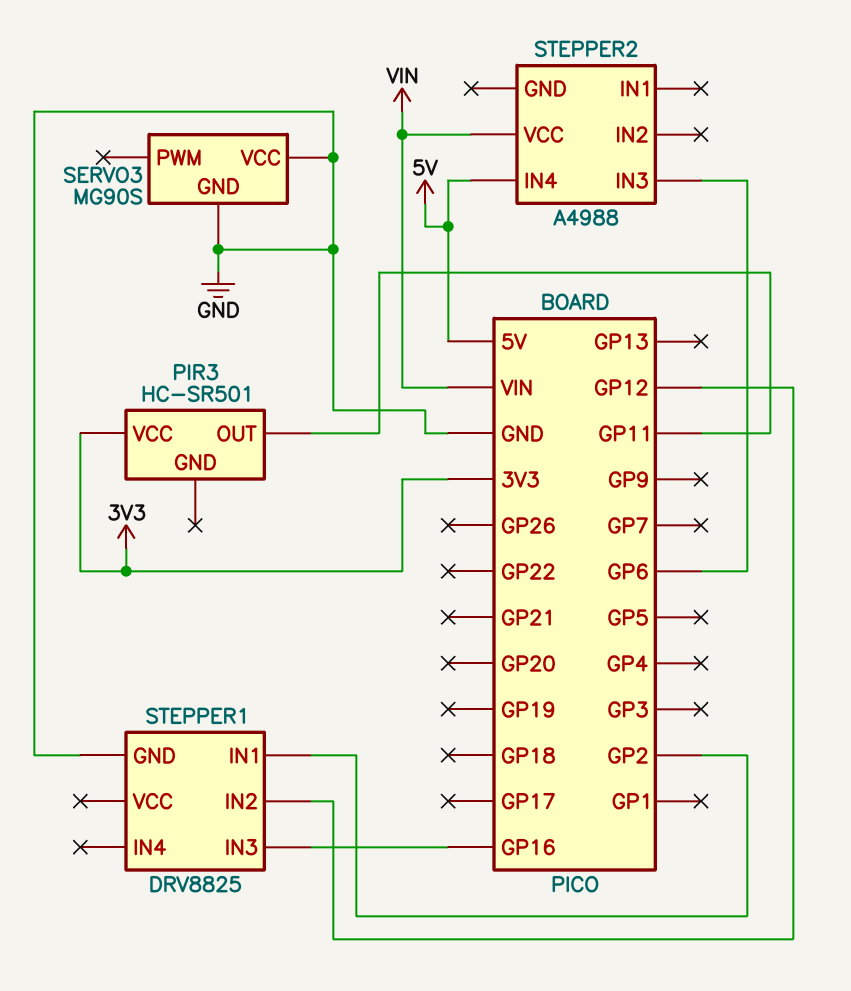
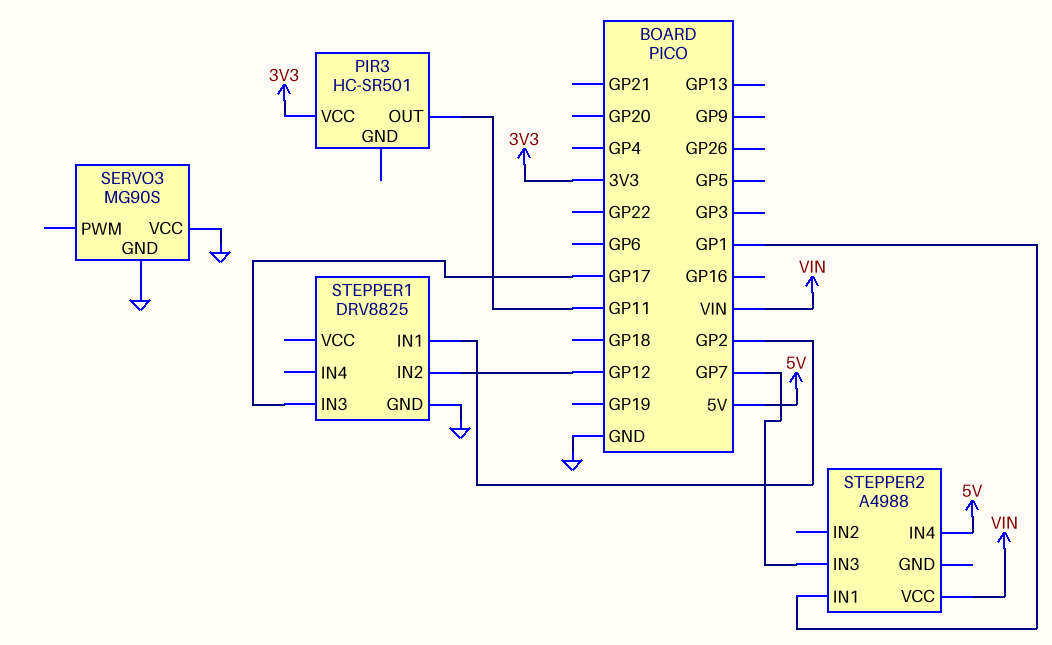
STEPPER1 pin IN3: GP16 -> GP17
STEPPER2 pin IN1: none -> GP1
STEPPER2 pin IN3: GP6 -> GP7

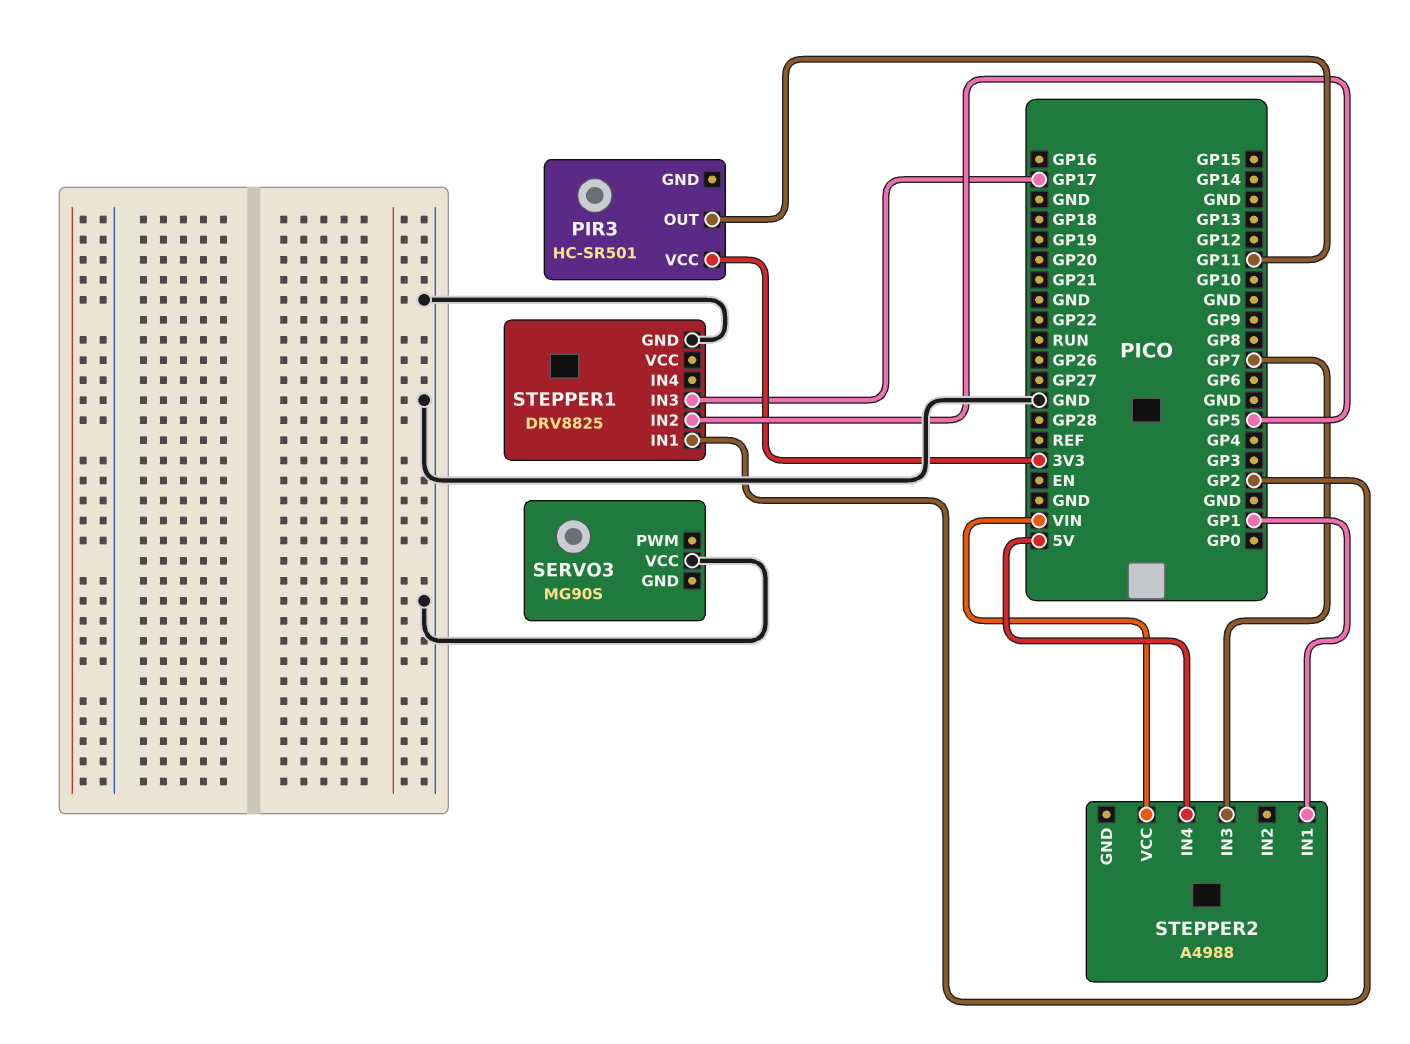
SERVO3 pin GND: GND -> none
STEPPER1 pin IN2: GP12 -> GP5

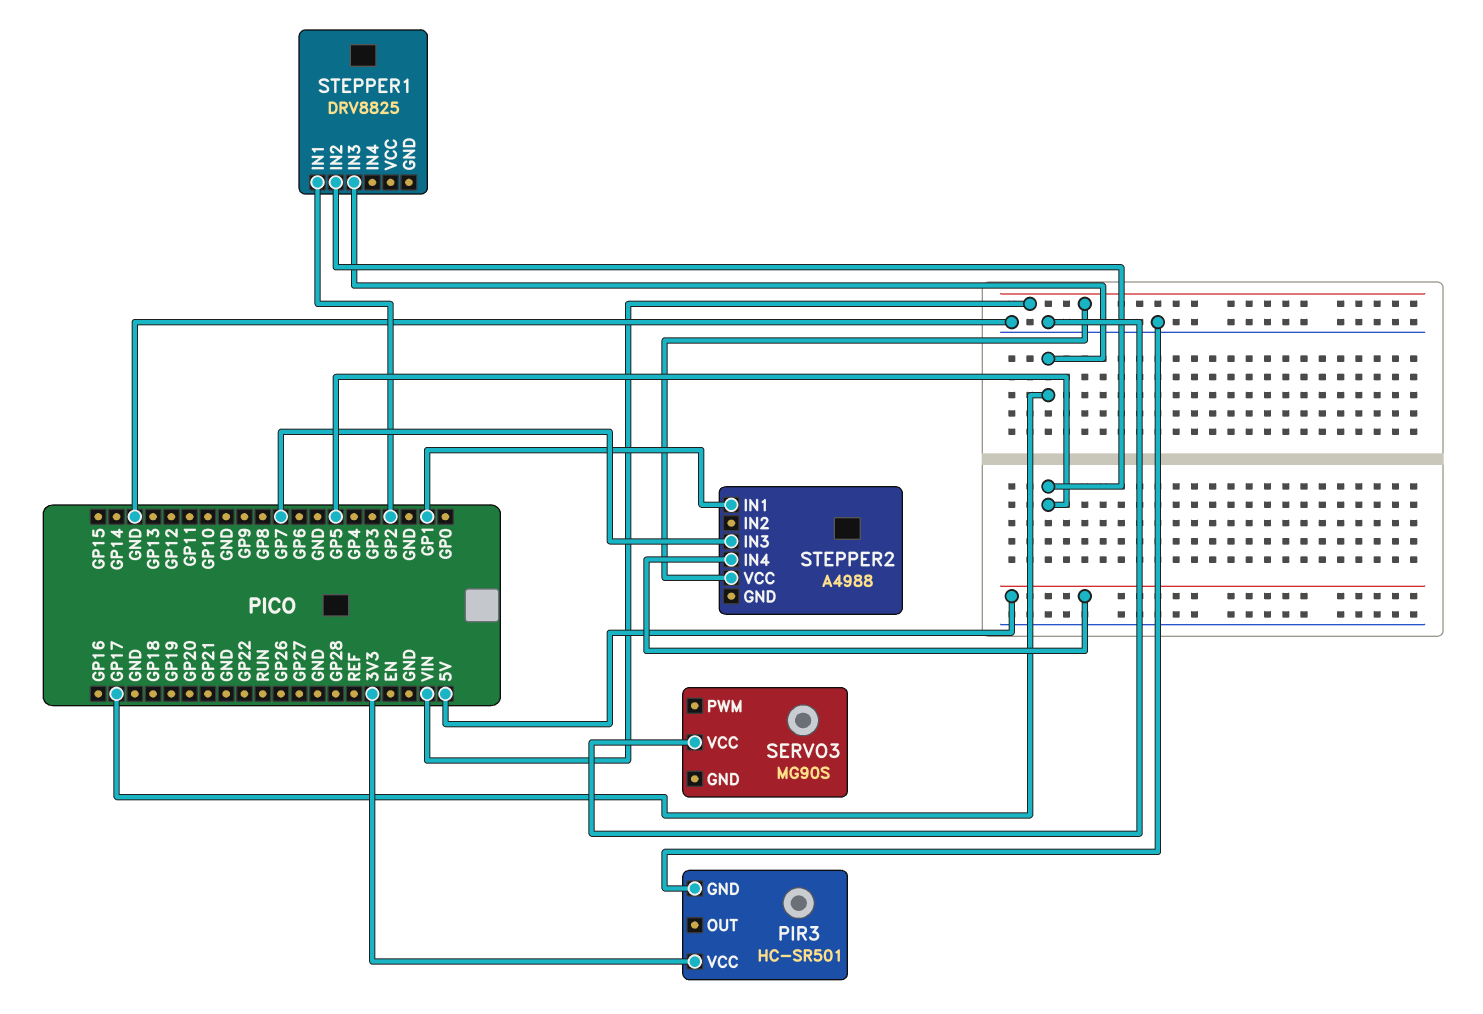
PIR3 pin GND: none -> GND
PIR3 pin OUT: GP11 -> none
STEPPER1 pin GND: GND -> none

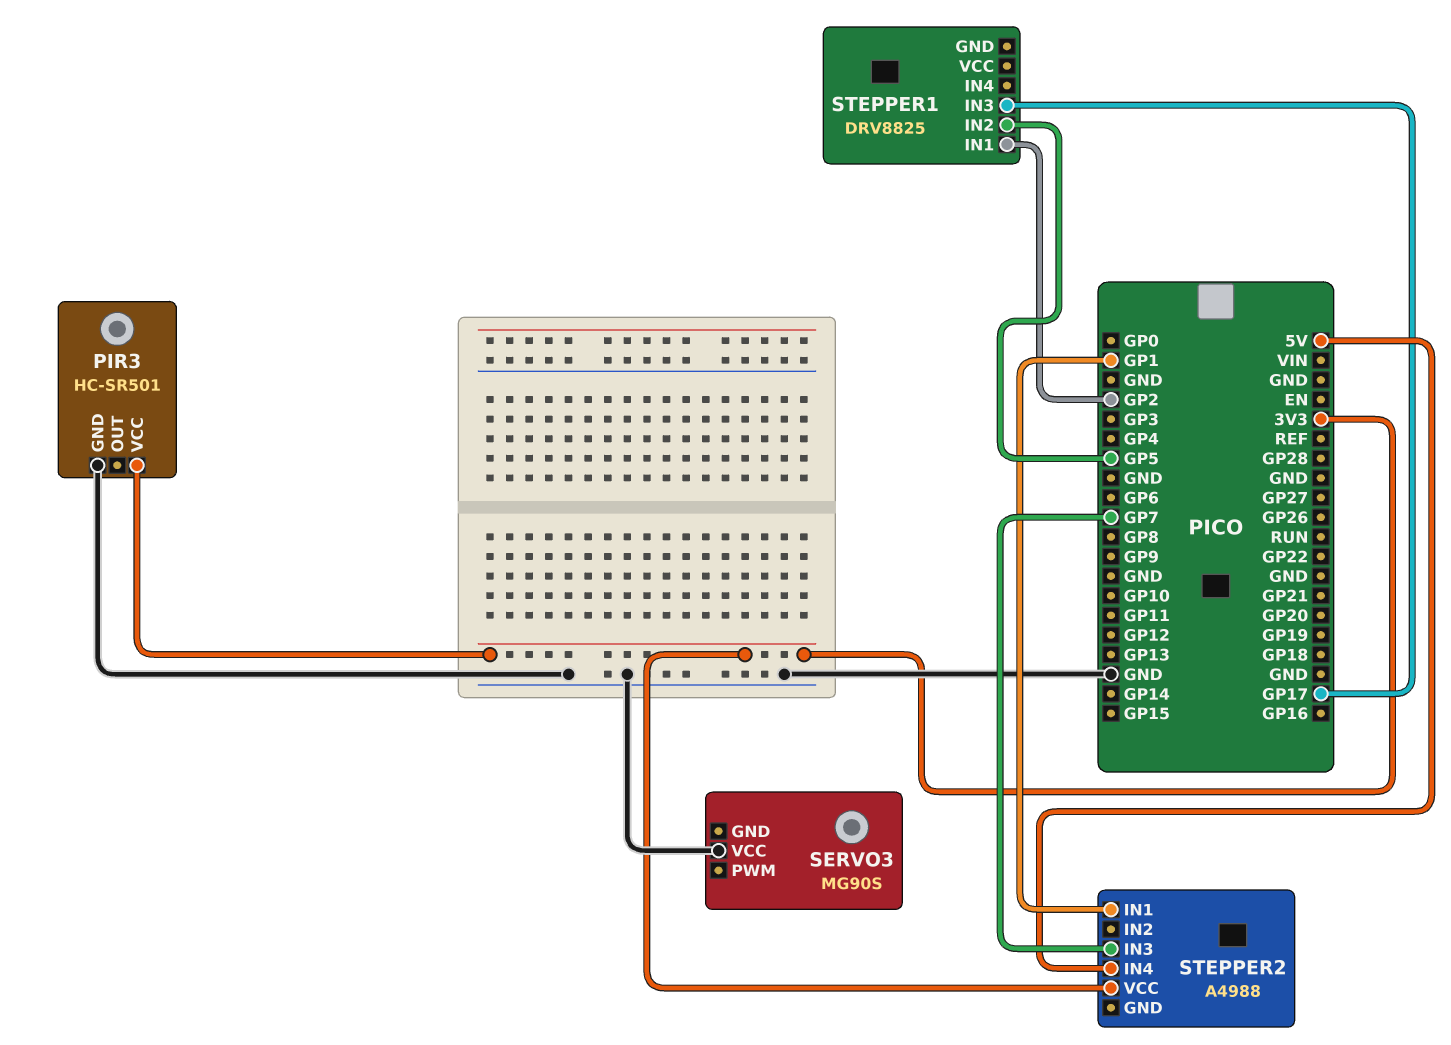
STEPPER2 pin VCC: VIN -> 3V3

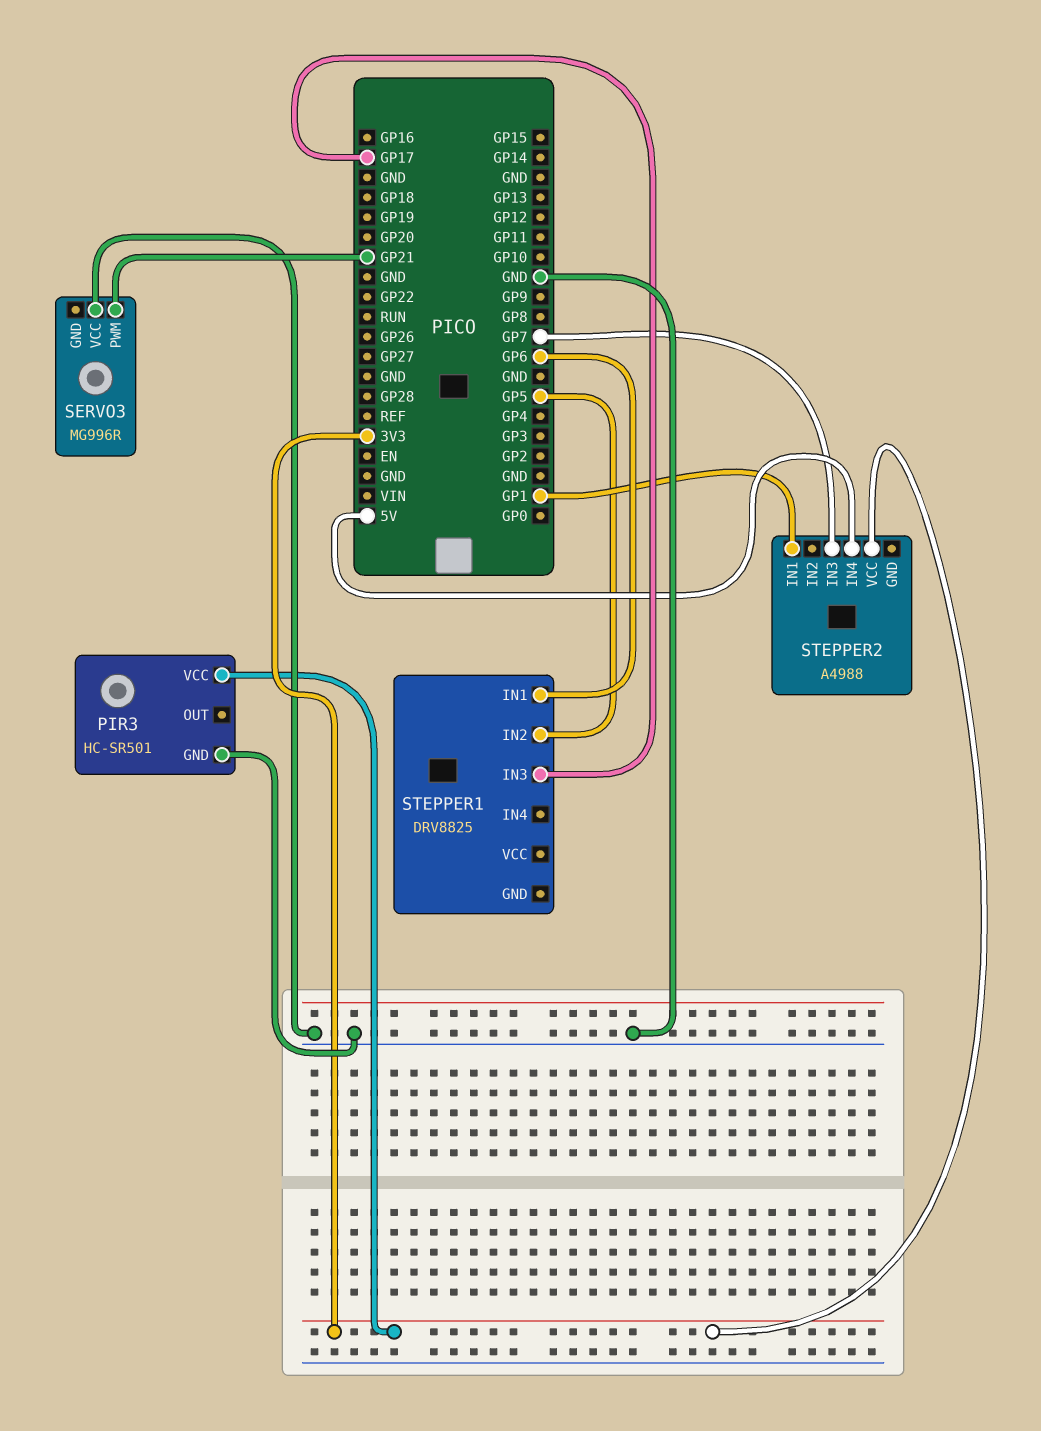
SERVO3: MG90S -> MG996R
SERVO3 pin PWM: none -> GP21
STEPPER1 pin IN1: GP2 -> GP6

